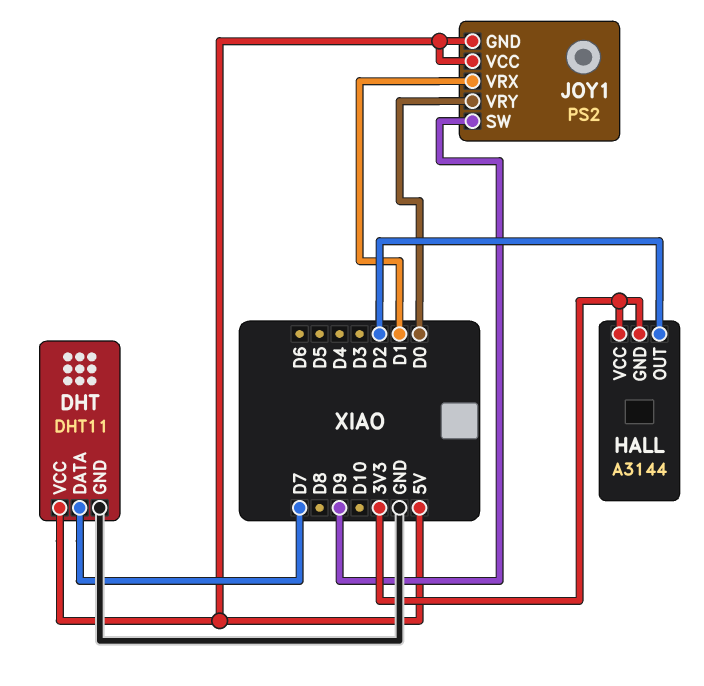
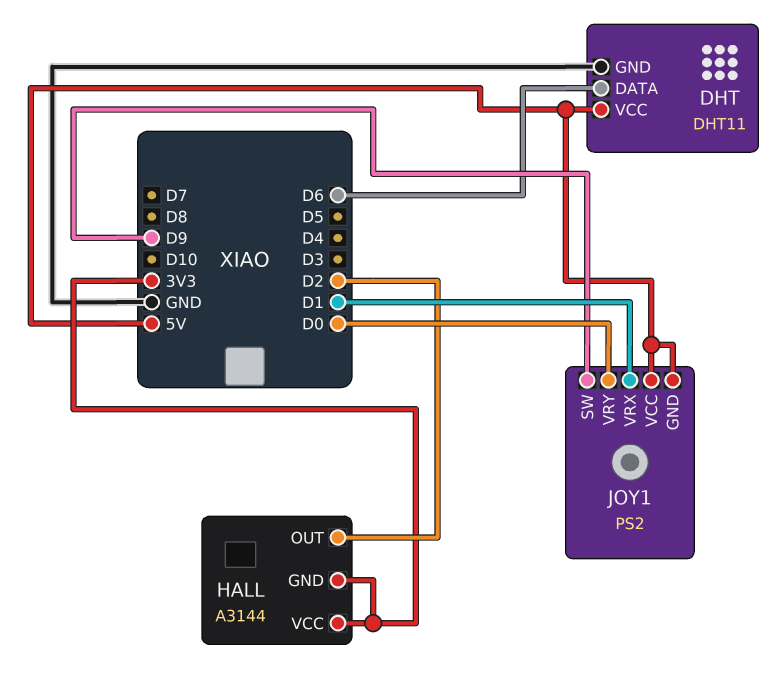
DHT pin DATA: D7 -> D6

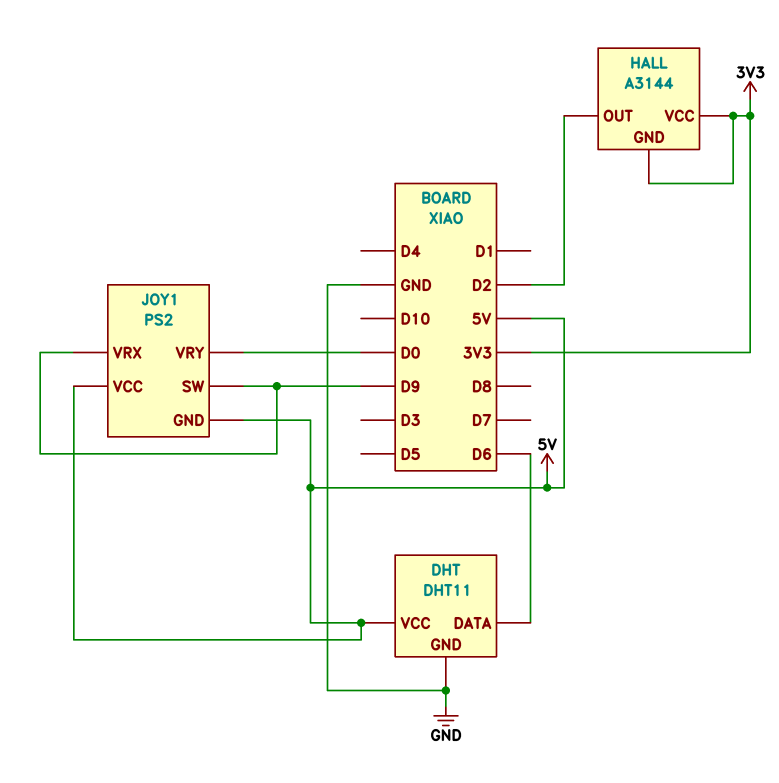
JOY1 pin VRX: D1 -> D9

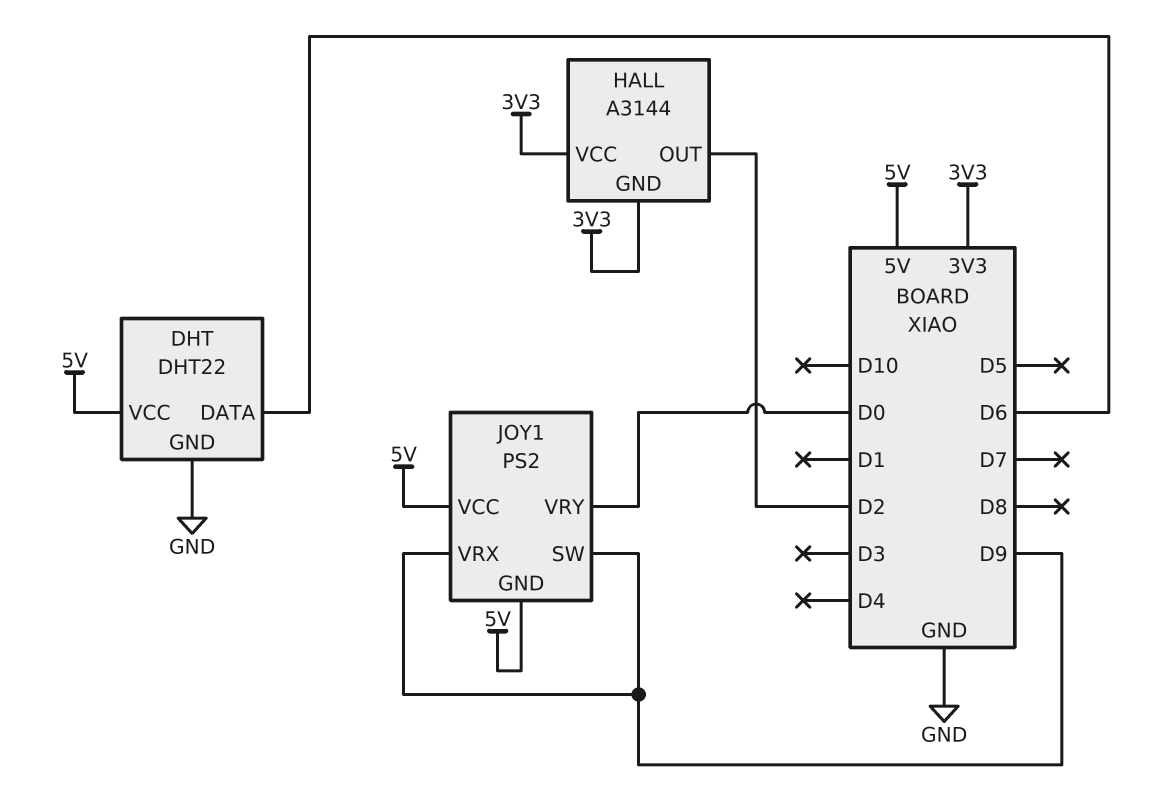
DHT: DHT11 -> DHT22

